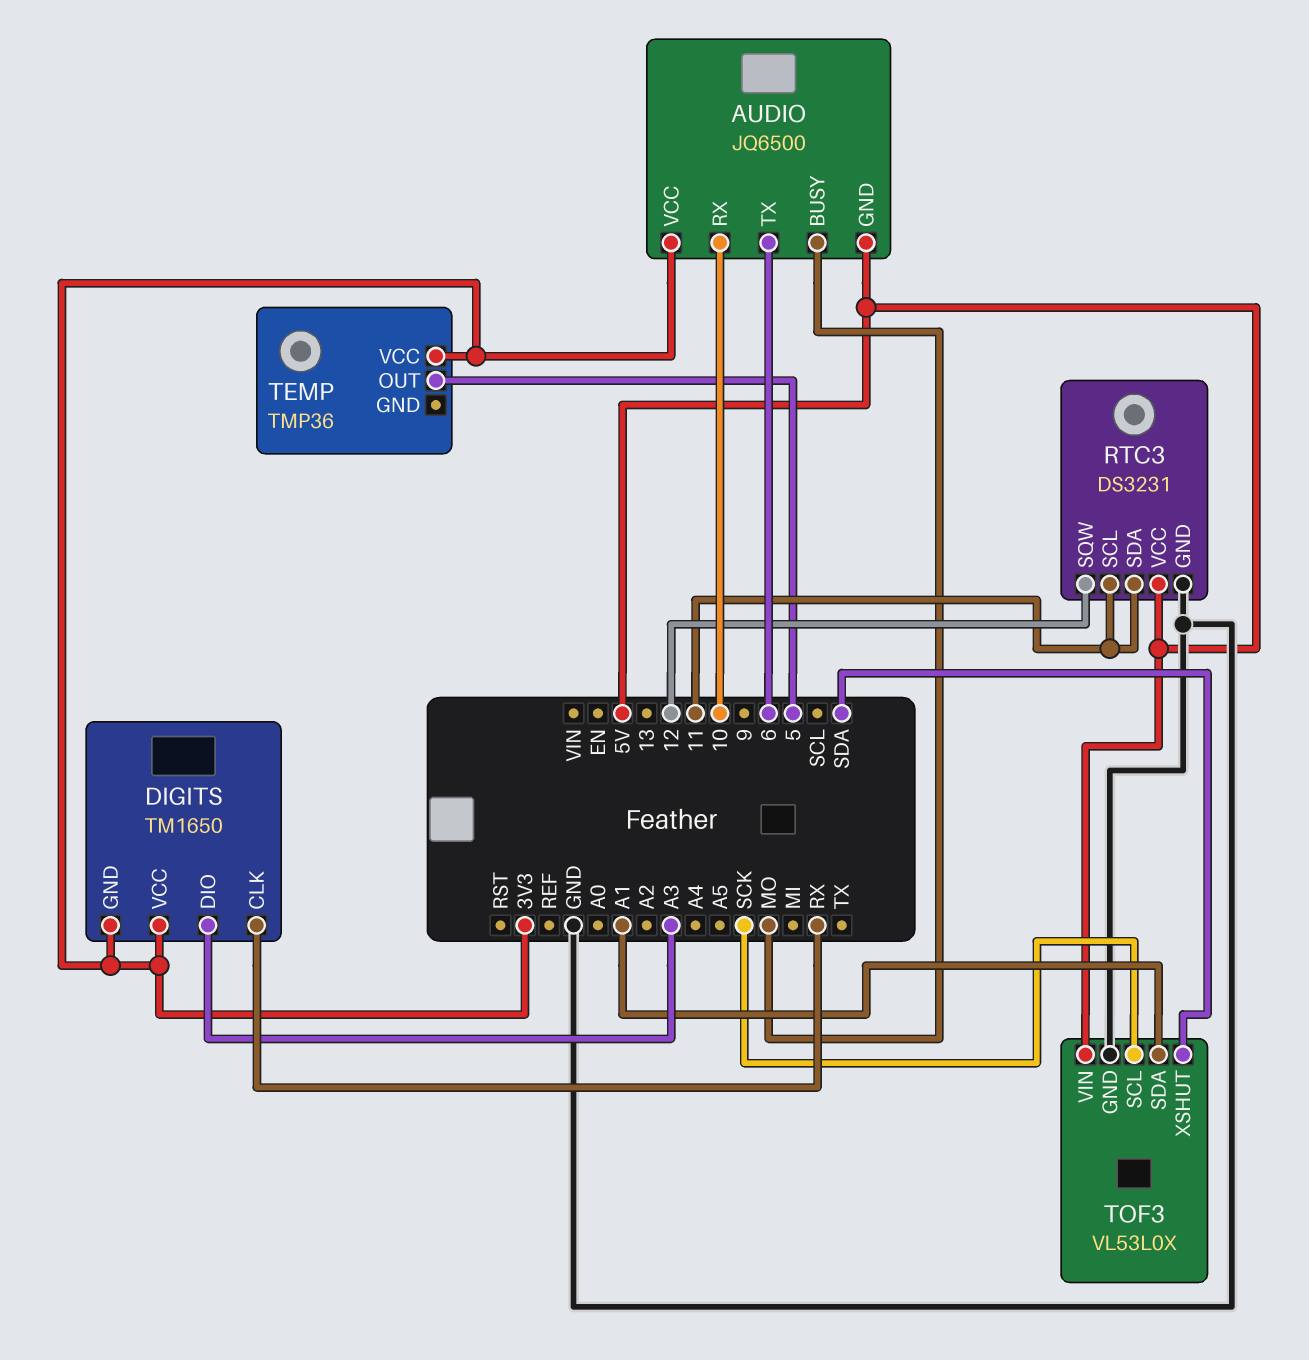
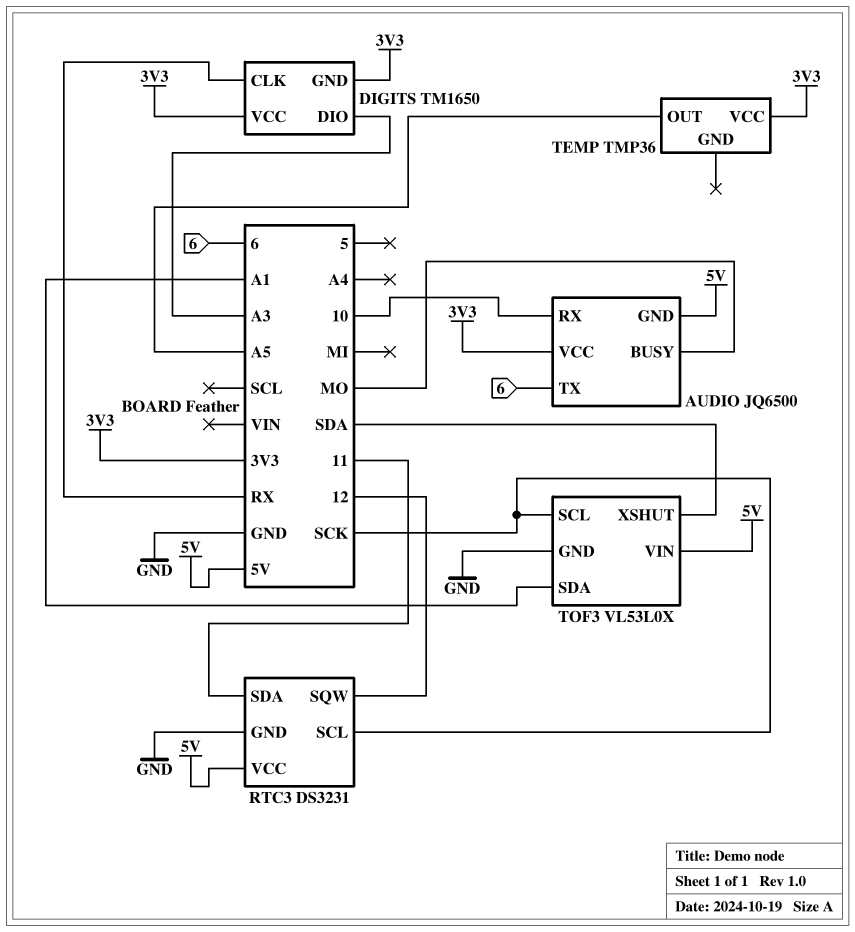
RTC3 pin SCL: 11 -> SCK
TEMP pin OUT: 5 -> A5

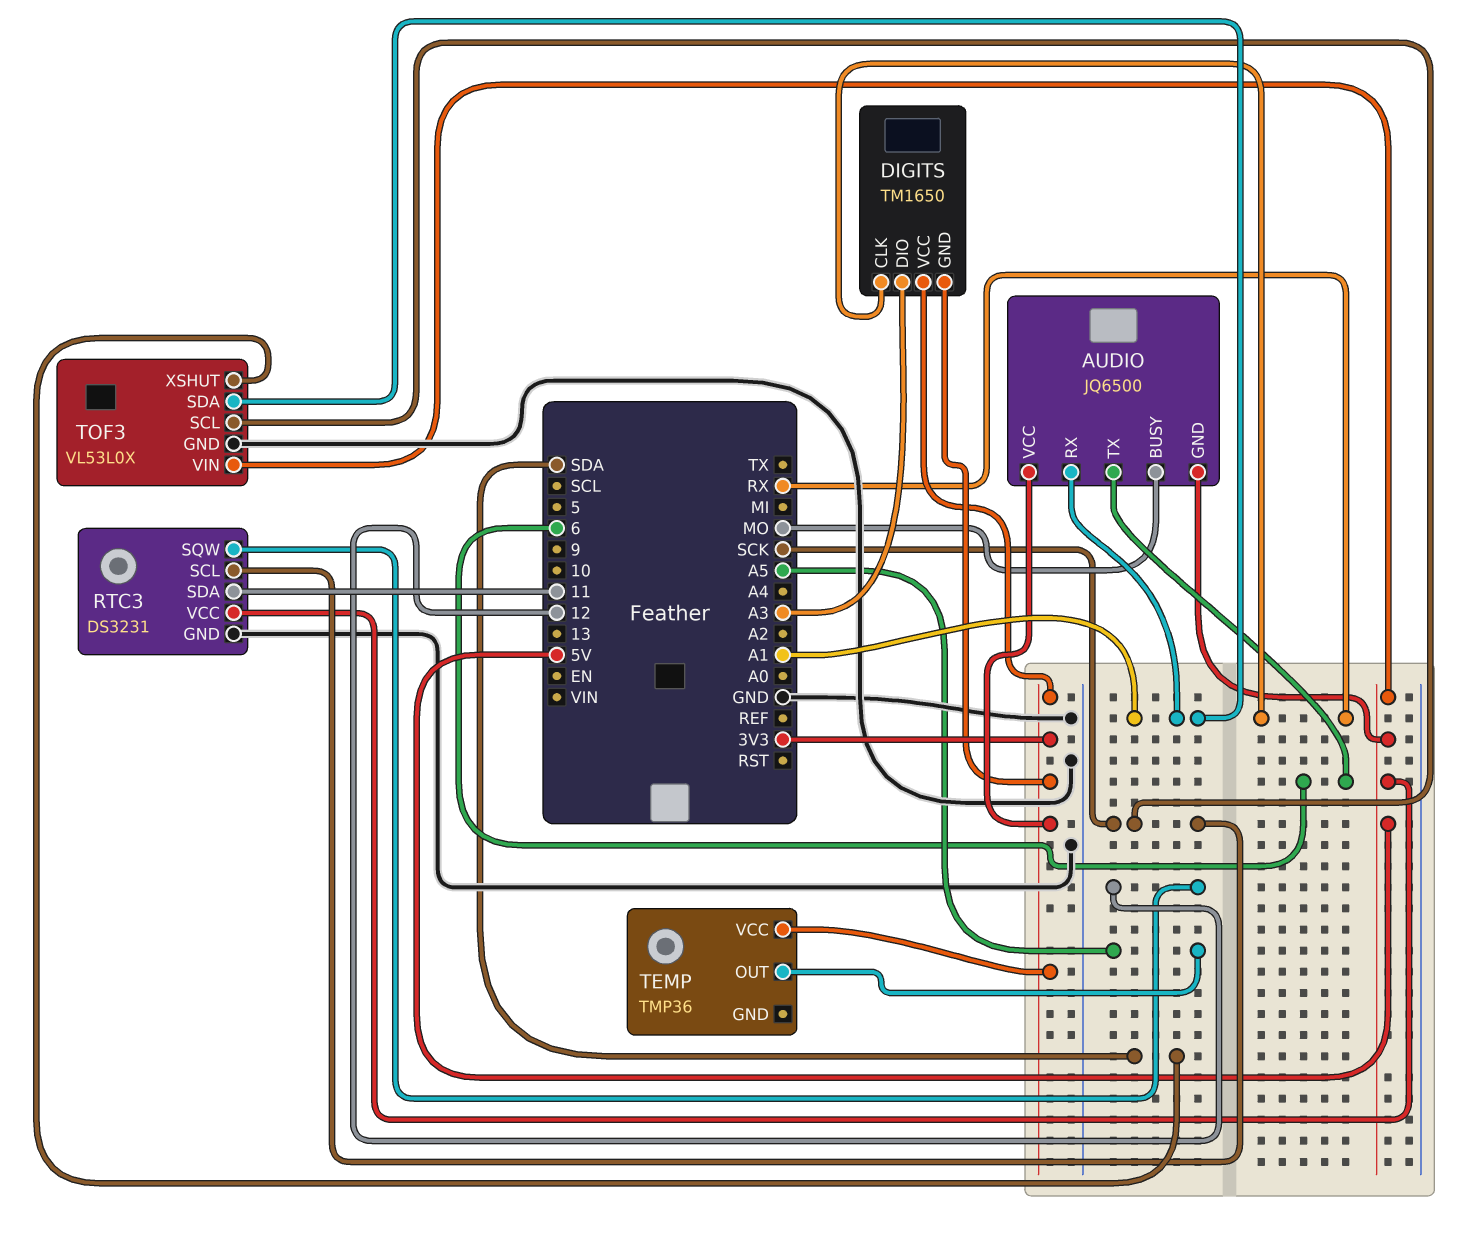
AUDIO pin RX: 10 -> A1

